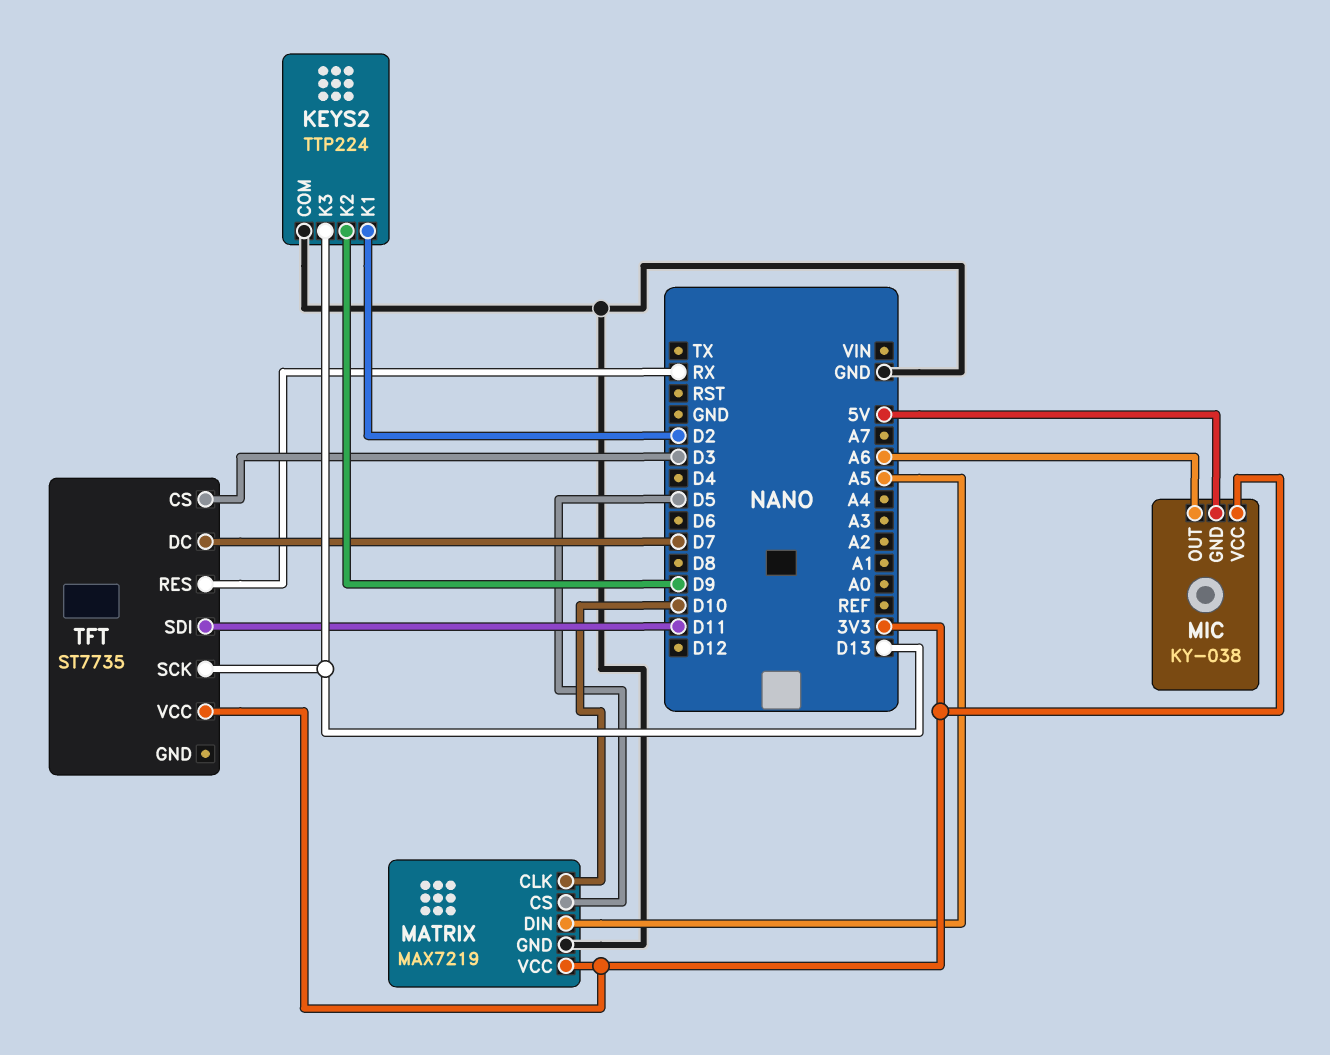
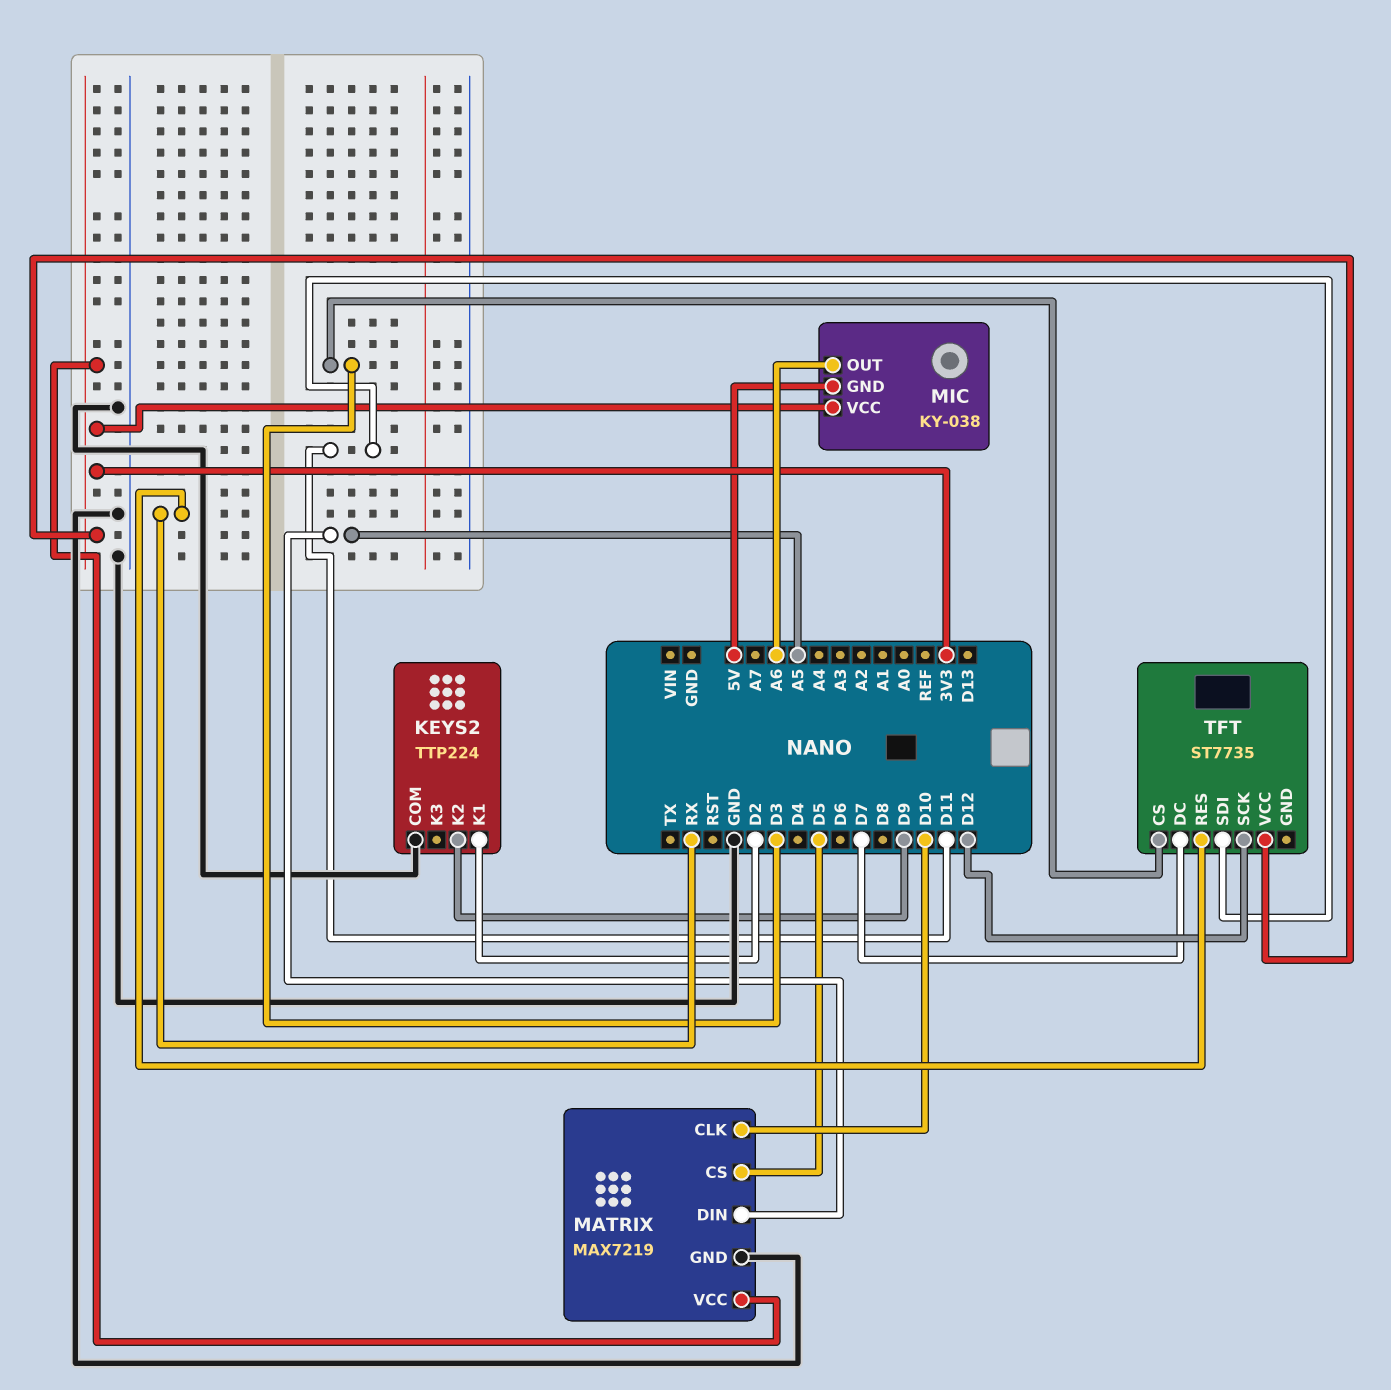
KEYS2 pin K3: D13 -> none
TFT pin SCK: D13 -> D12

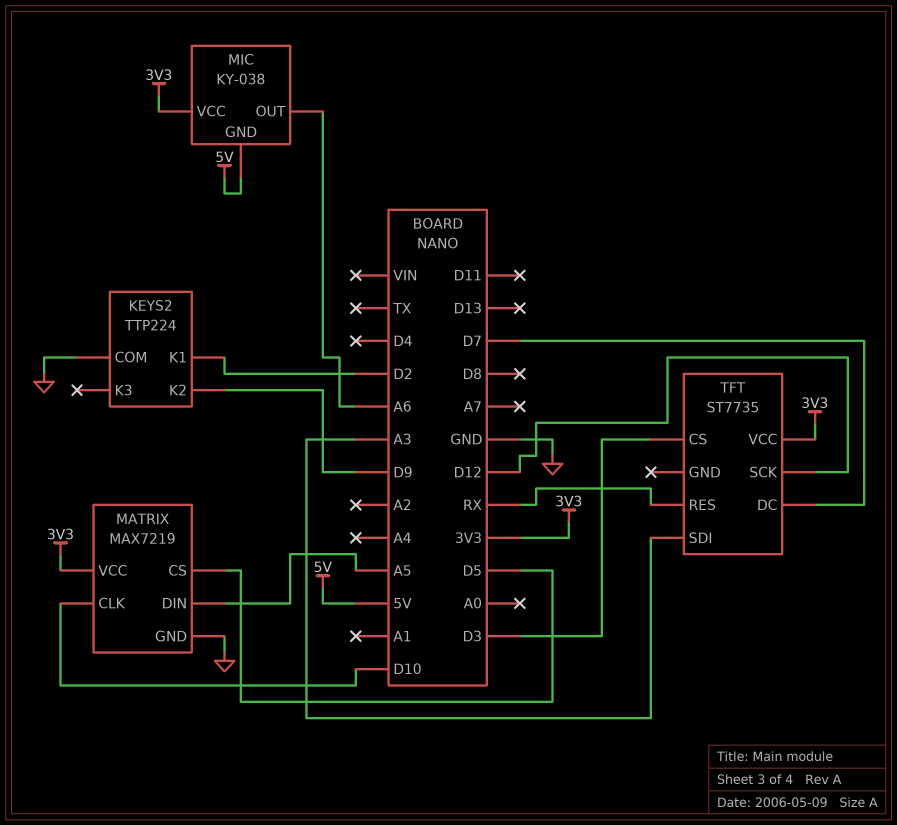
TFT pin SDI: D11 -> A3

